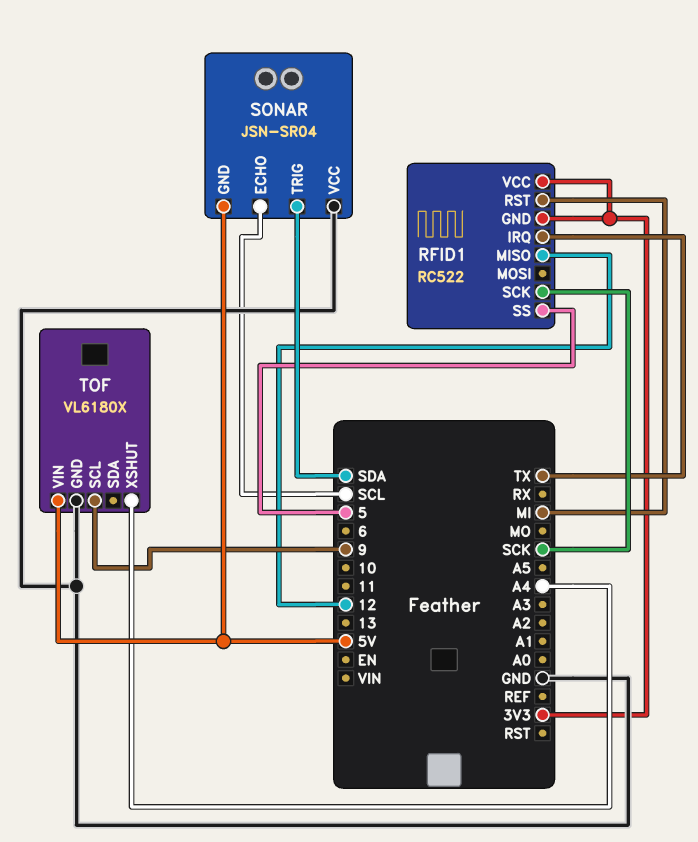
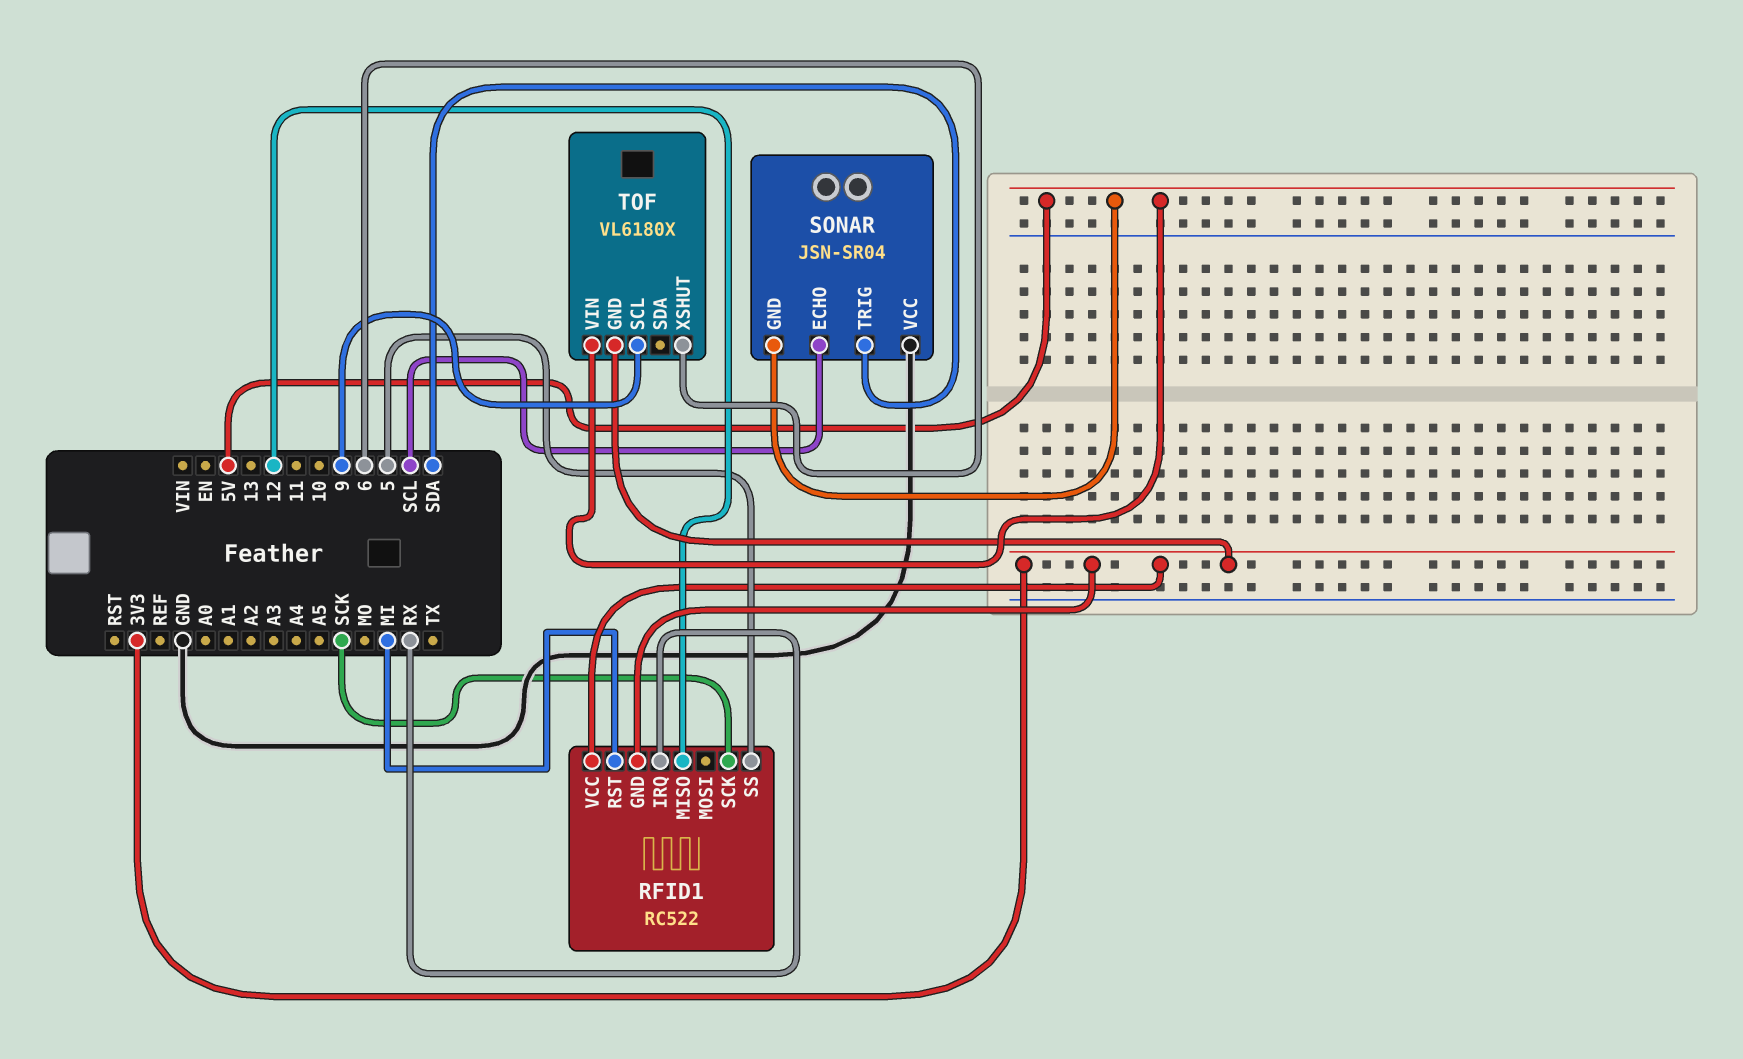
RFID1 pin IRQ: TX -> RX
TOF pin GND: GND -> 3V3
TOF pin XSHUT: A4 -> 6

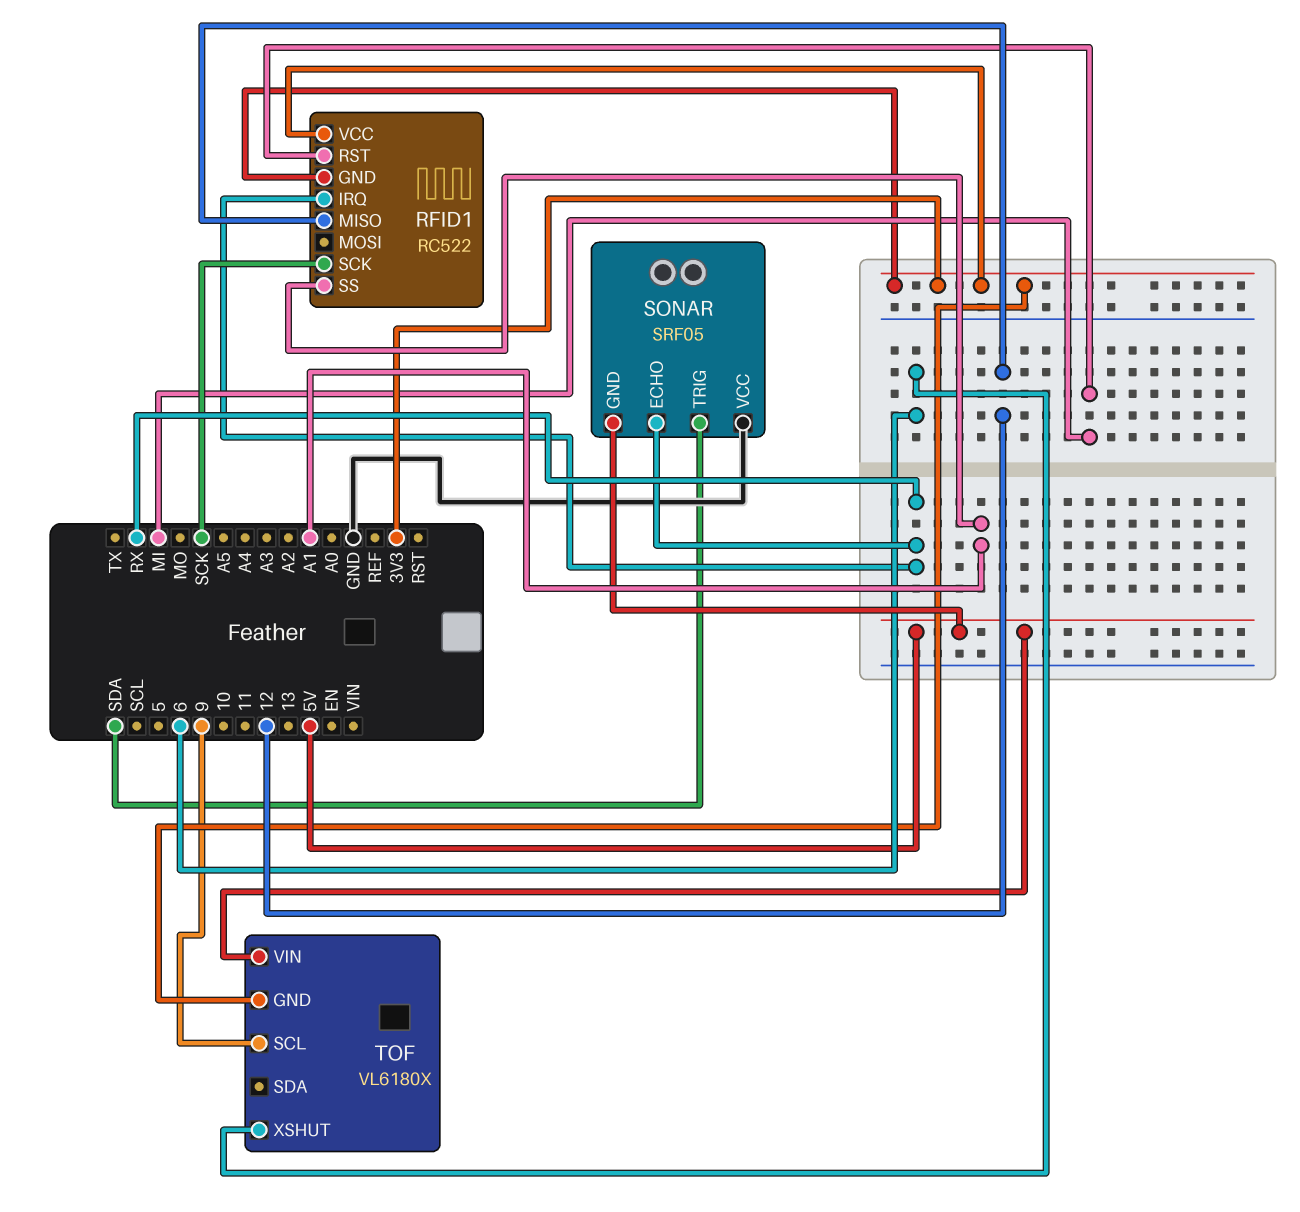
RFID1 pin SS: 5 -> A1
SONAR: JSN-SR04 -> SRF05
SONAR pin ECHO: SCL -> RX

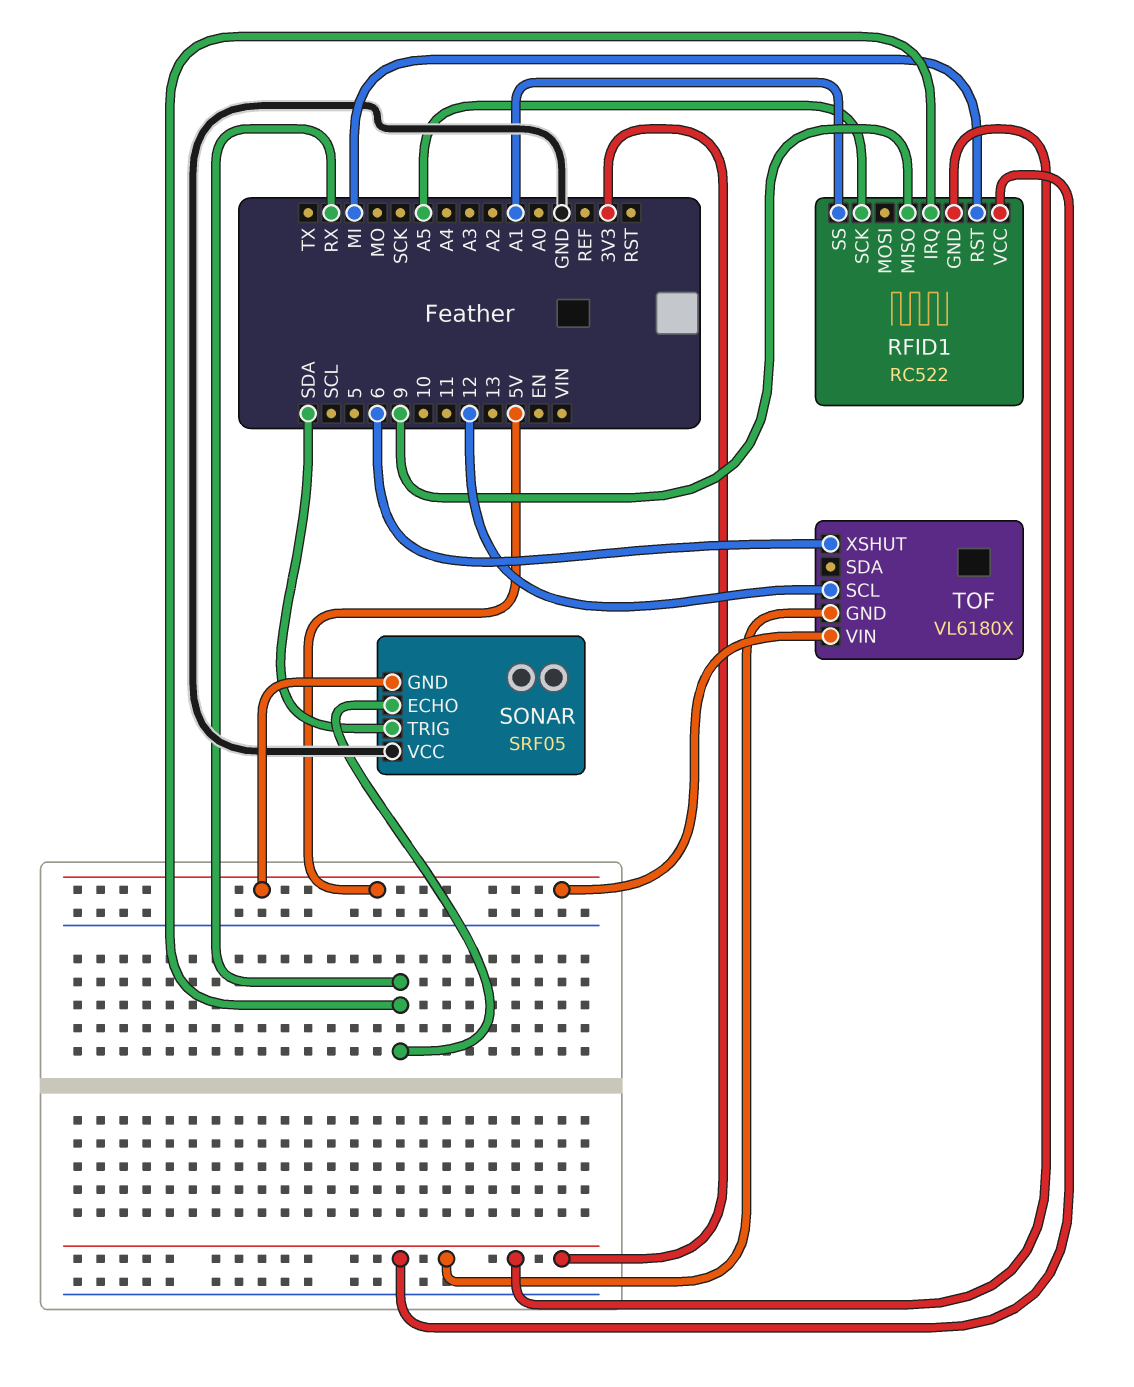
RFID1 pin MISO: 12 -> 9
RFID1 pin SCK: SCK -> A5
TOF pin SCL: 9 -> 12

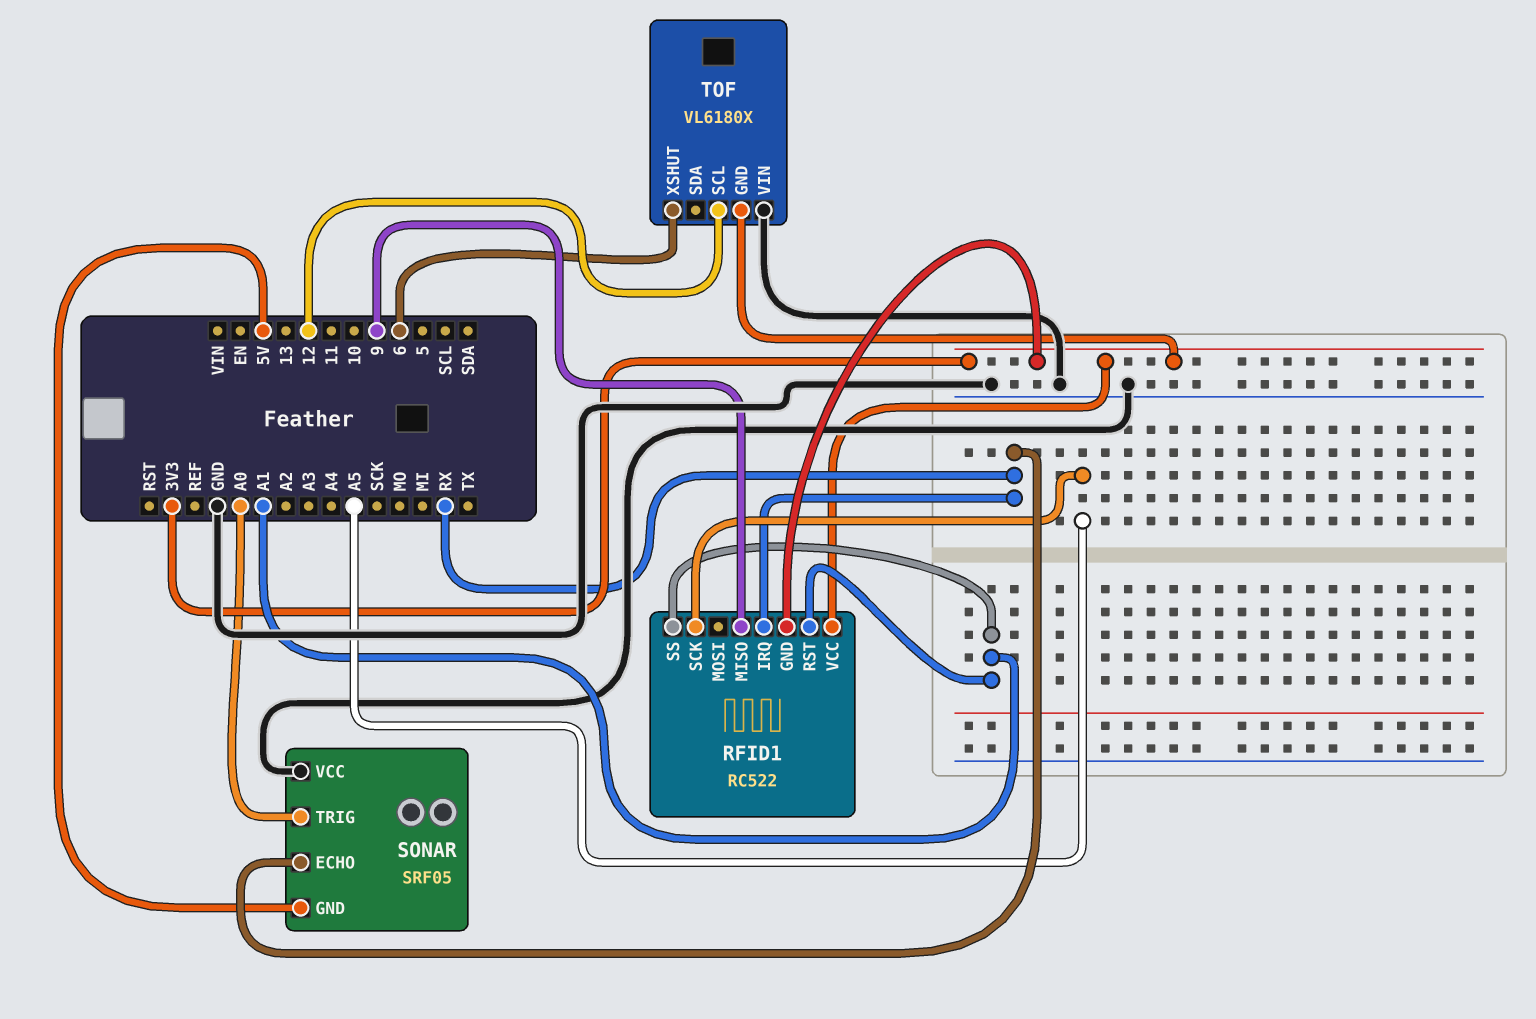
RFID1 pin RST: MI -> A1
SONAR pin TRIG: SDA -> A0
TOF pin VIN: 5V -> GND

